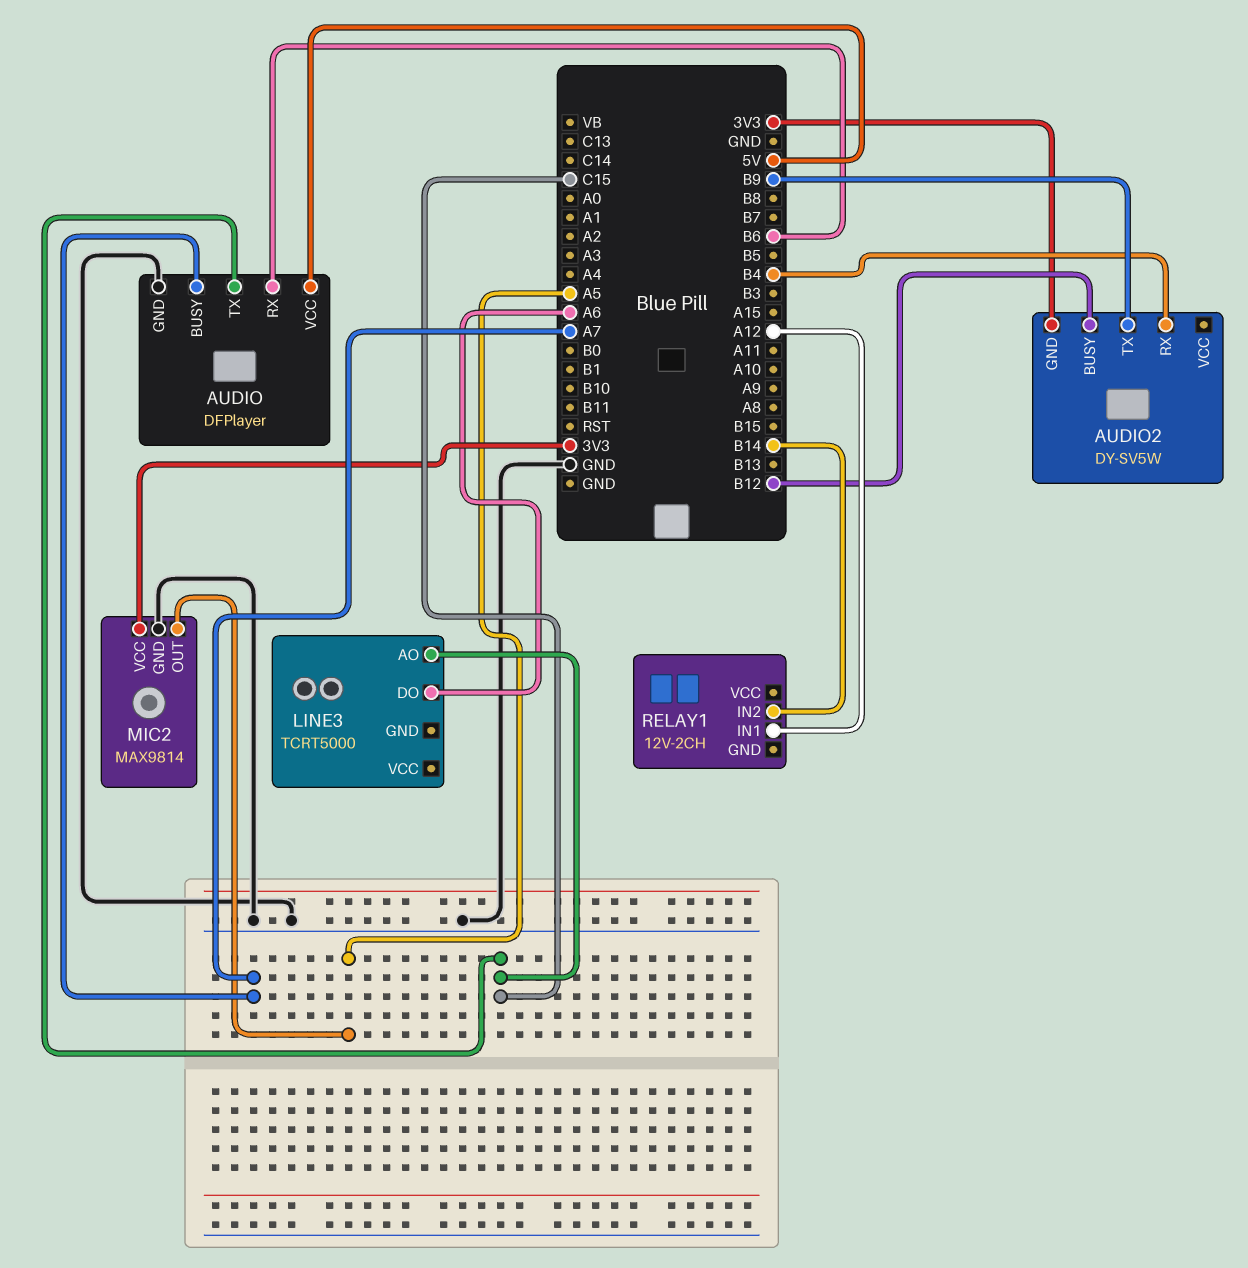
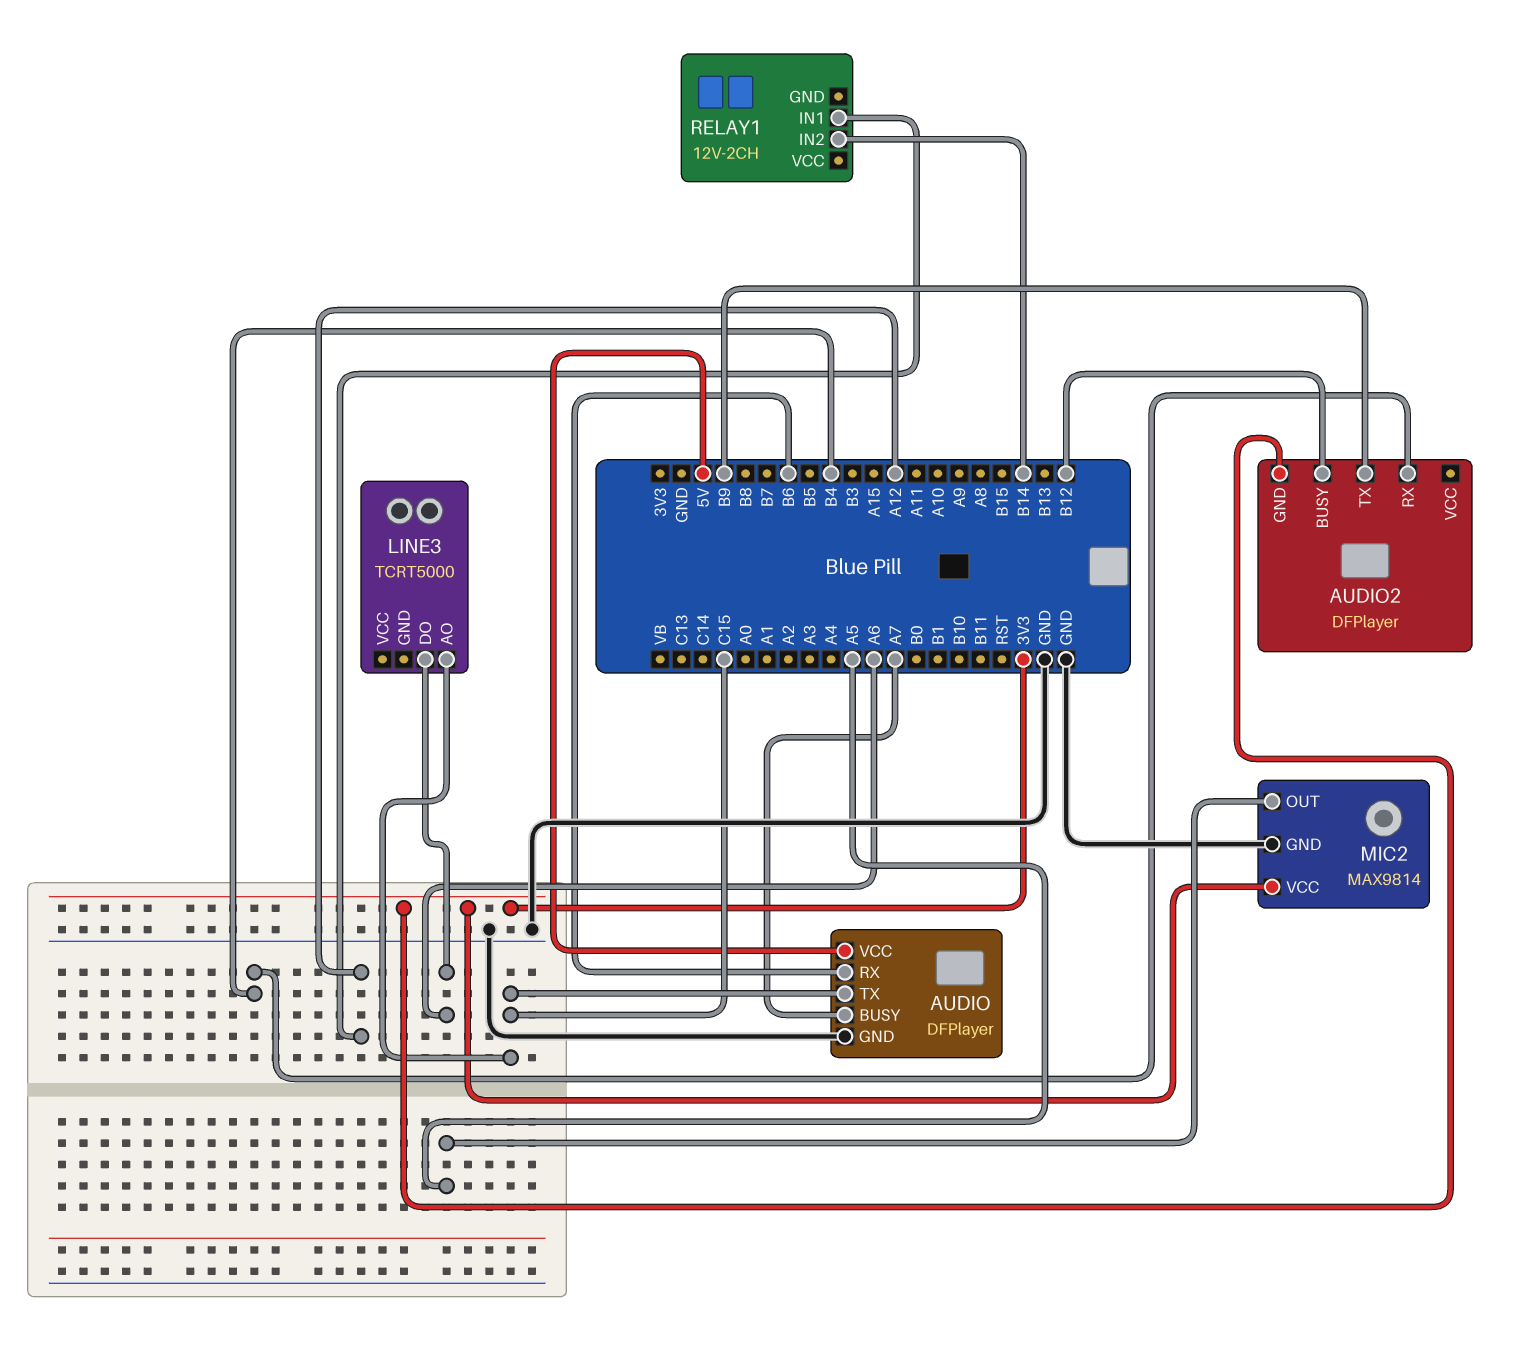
AUDIO2: DY-SV5W -> DFPlayer

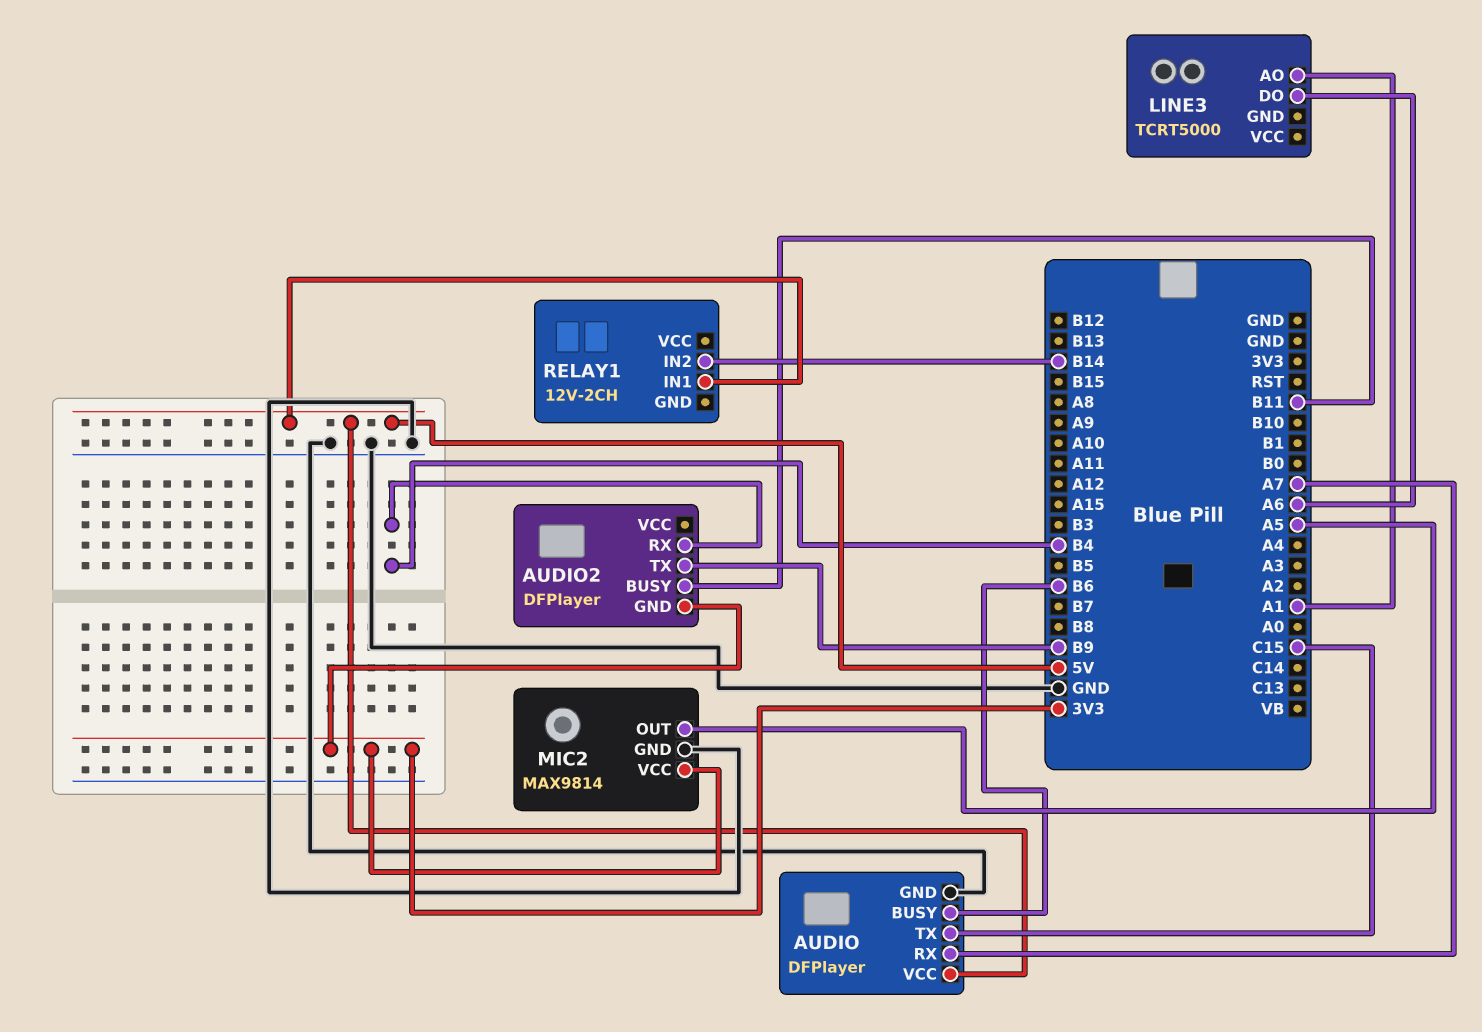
AUDIO pin BUSY: A7 -> B6
AUDIO pin RX: B6 -> A7
AUDIO2 pin BUSY: B12 -> B11
LINE3 pin AO: C15 -> A1
RELAY1 pin IN1: A12 -> 5V

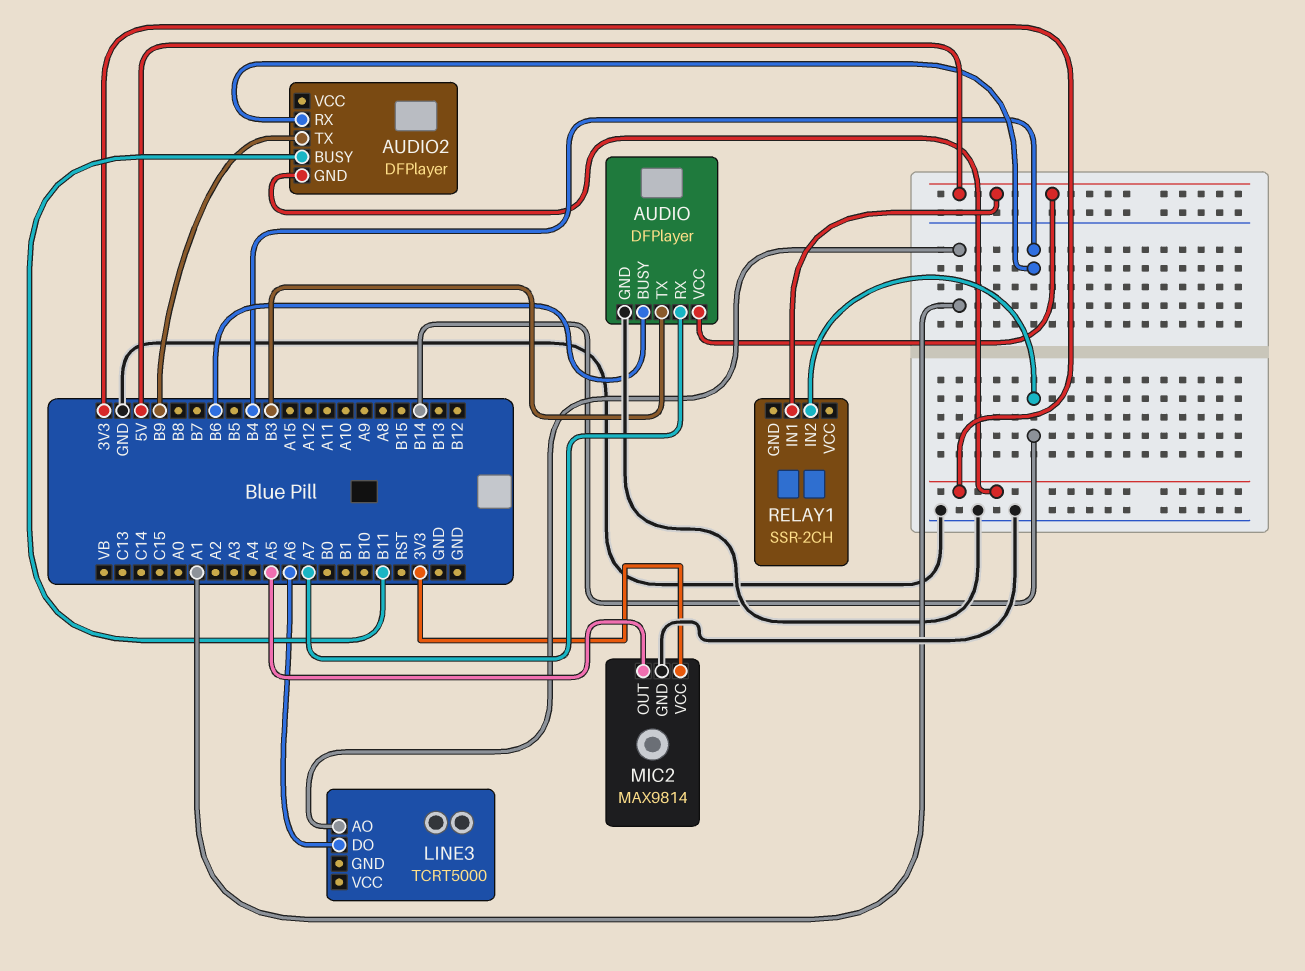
AUDIO pin TX: C15 -> B3
RELAY1: 12V-2CH -> SSR-2CH

